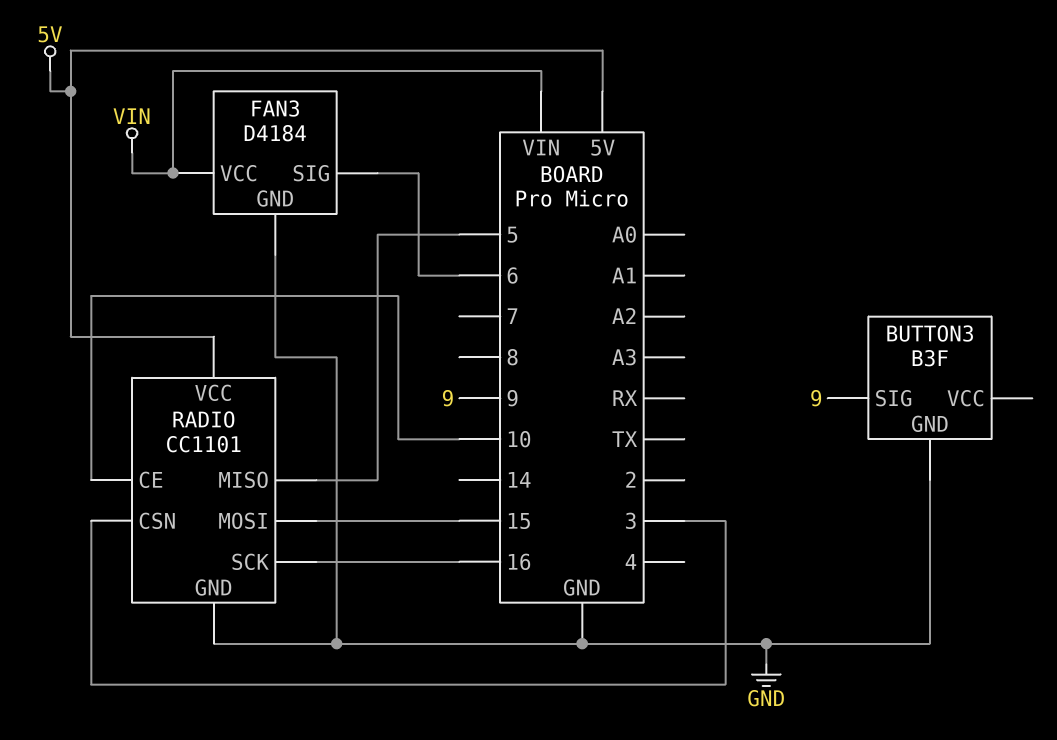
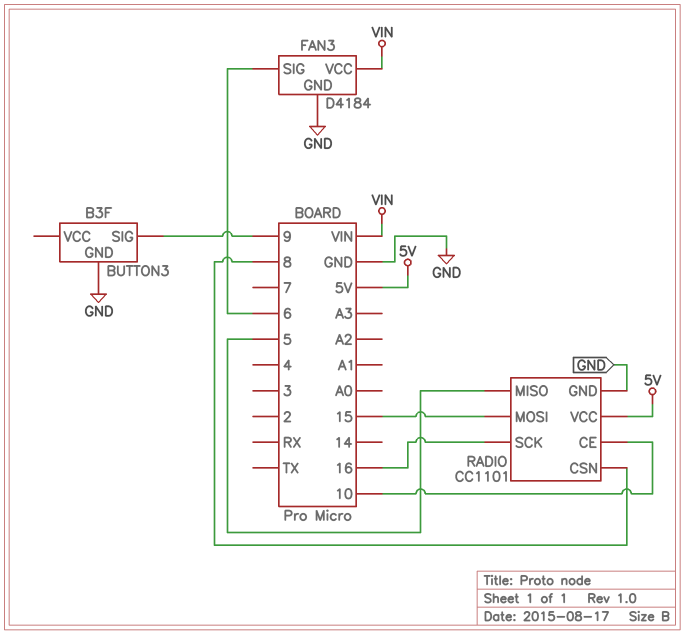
RADIO pin CSN: 3 -> 8

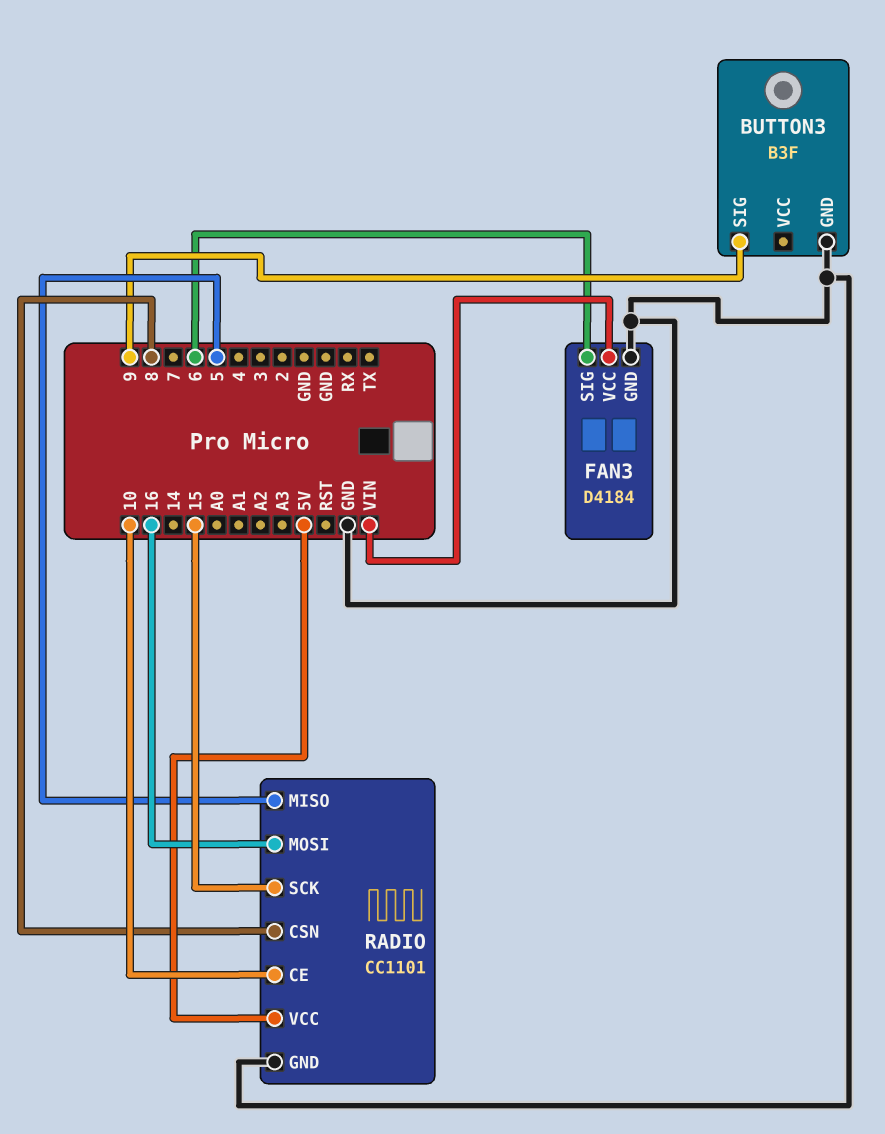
RADIO pin MOSI: 15 -> 16
RADIO pin SCK: 16 -> 15

